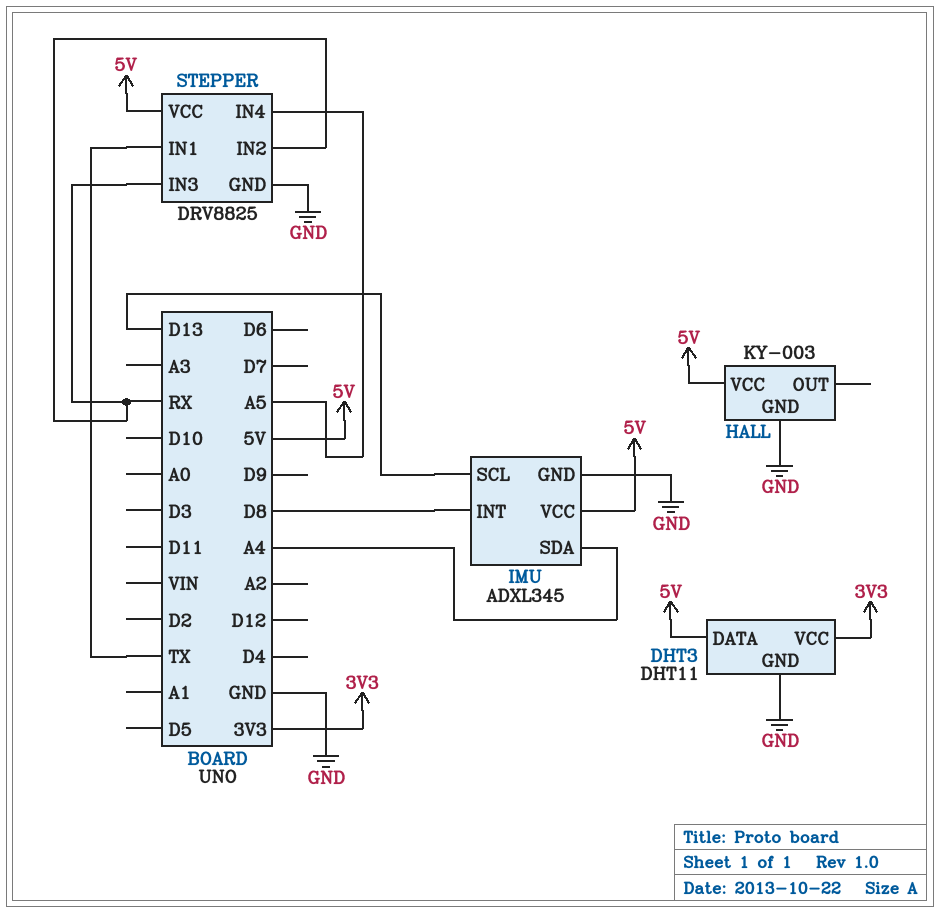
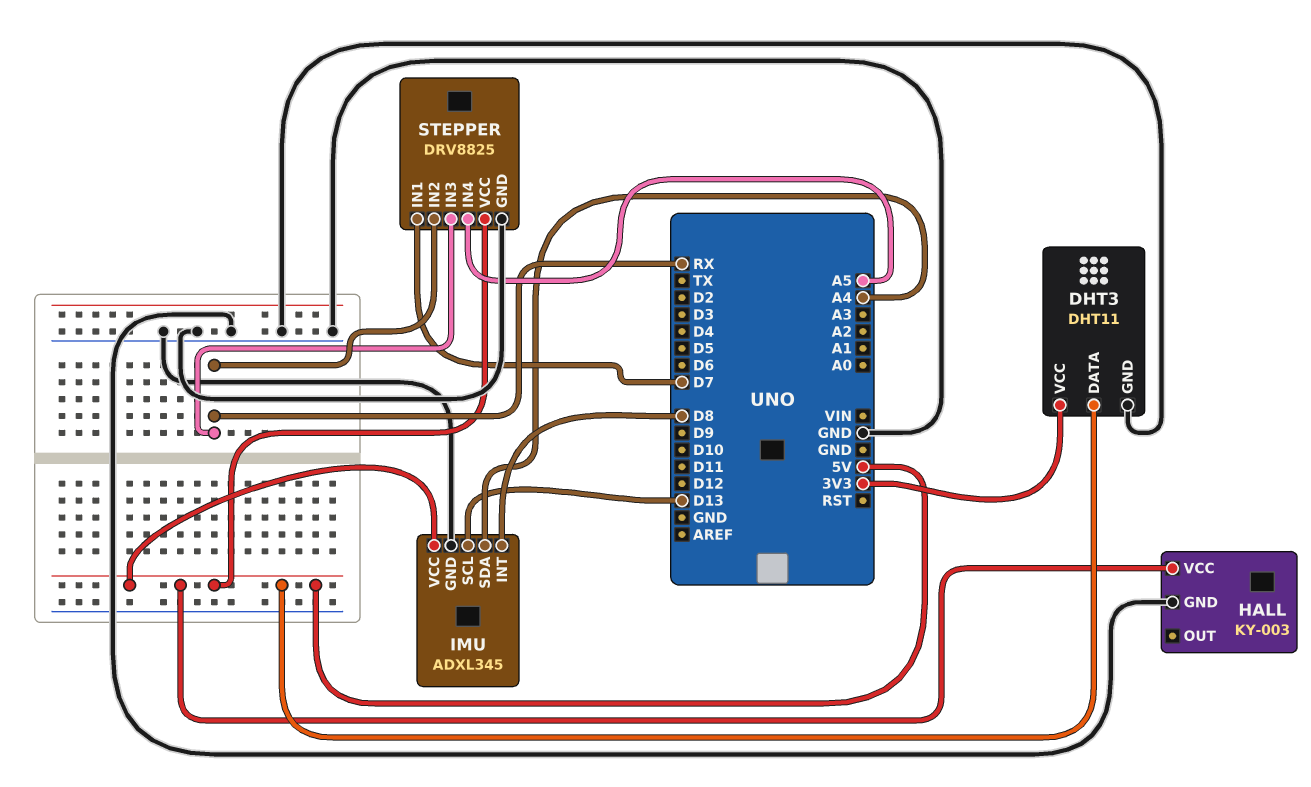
STEPPER pin IN1: TX -> D7

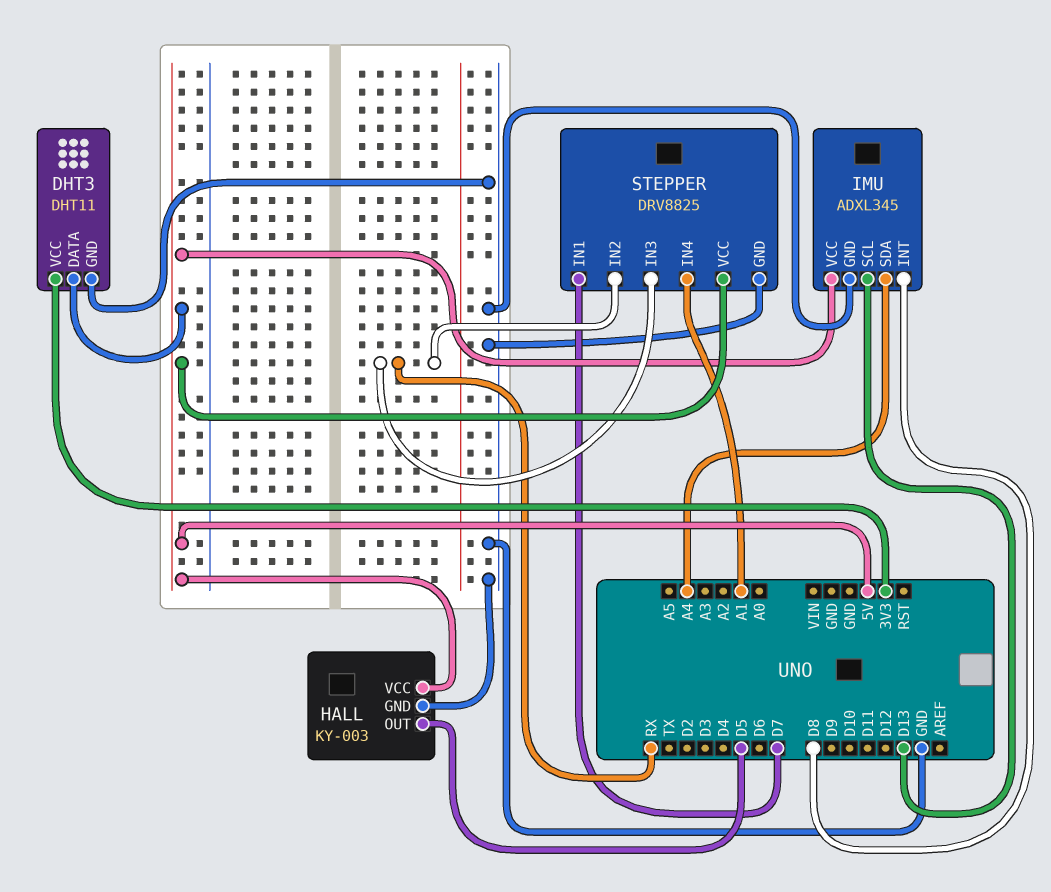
HALL pin OUT: none -> D5
STEPPER pin IN4: A5 -> A1

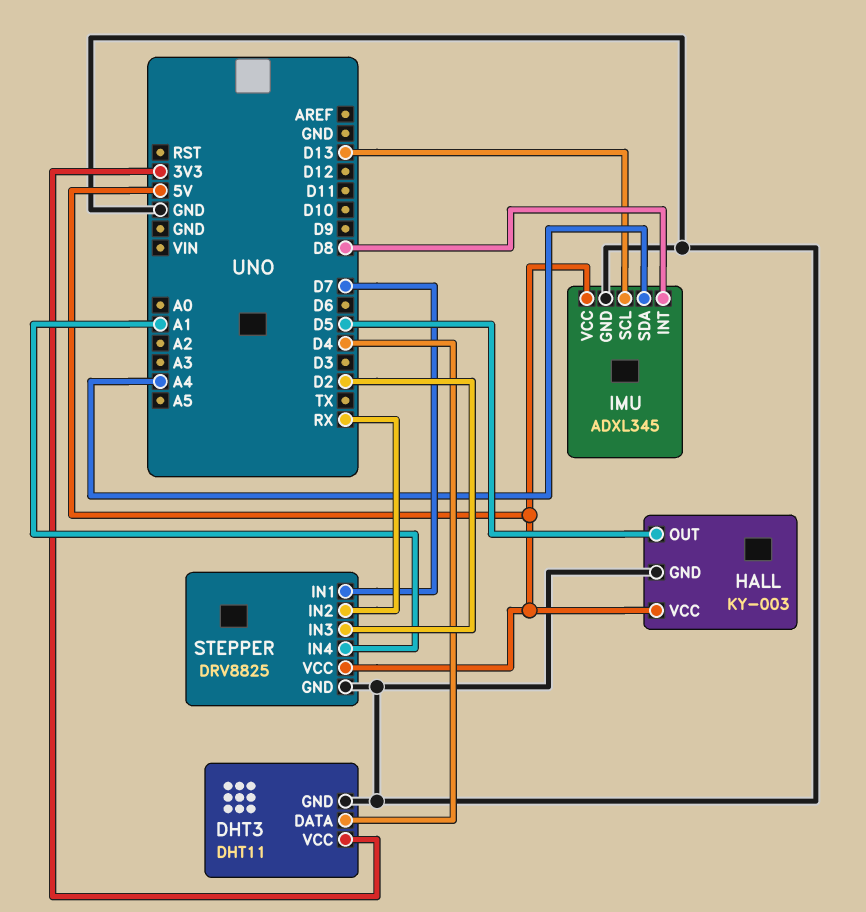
DHT3 pin DATA: 5V -> D4
STEPPER pin IN3: RX -> D2

